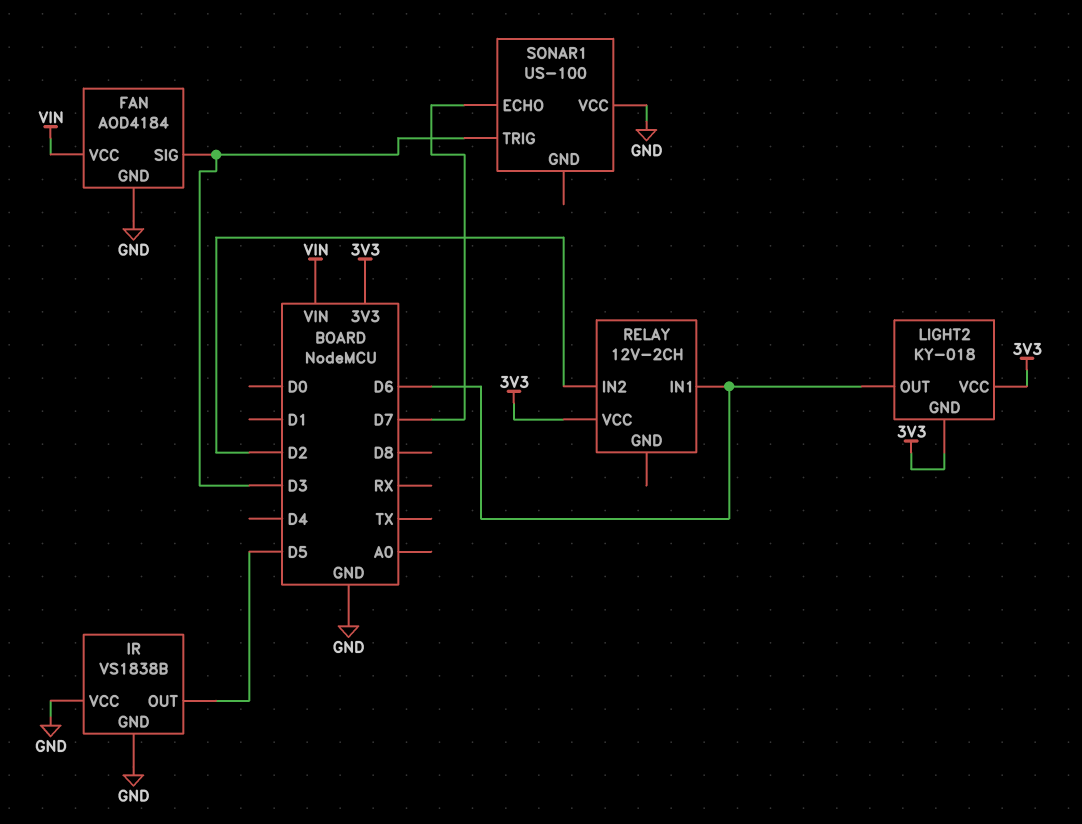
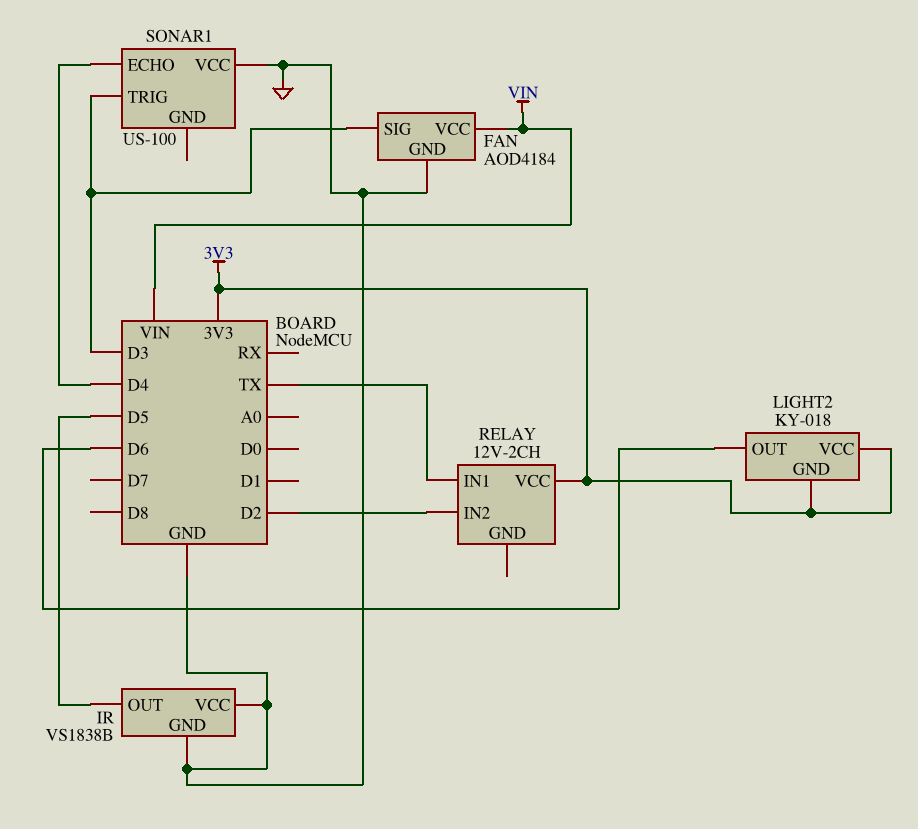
RELAY pin IN1: D6 -> TX
SONAR1 pin ECHO: D7 -> D4

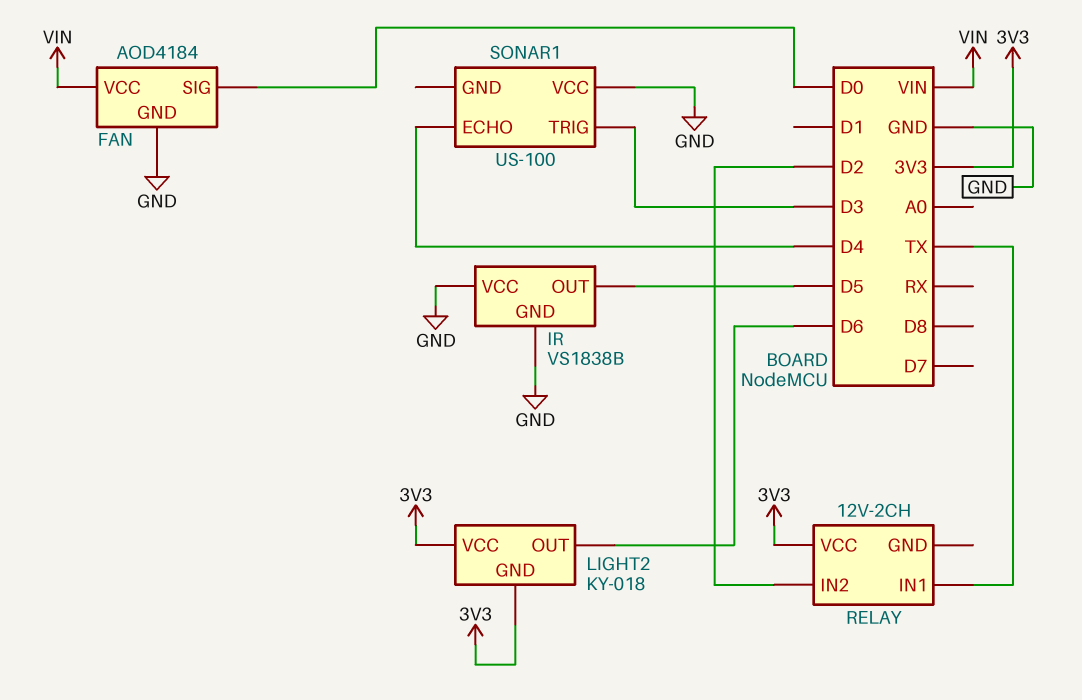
FAN pin SIG: D3 -> D0

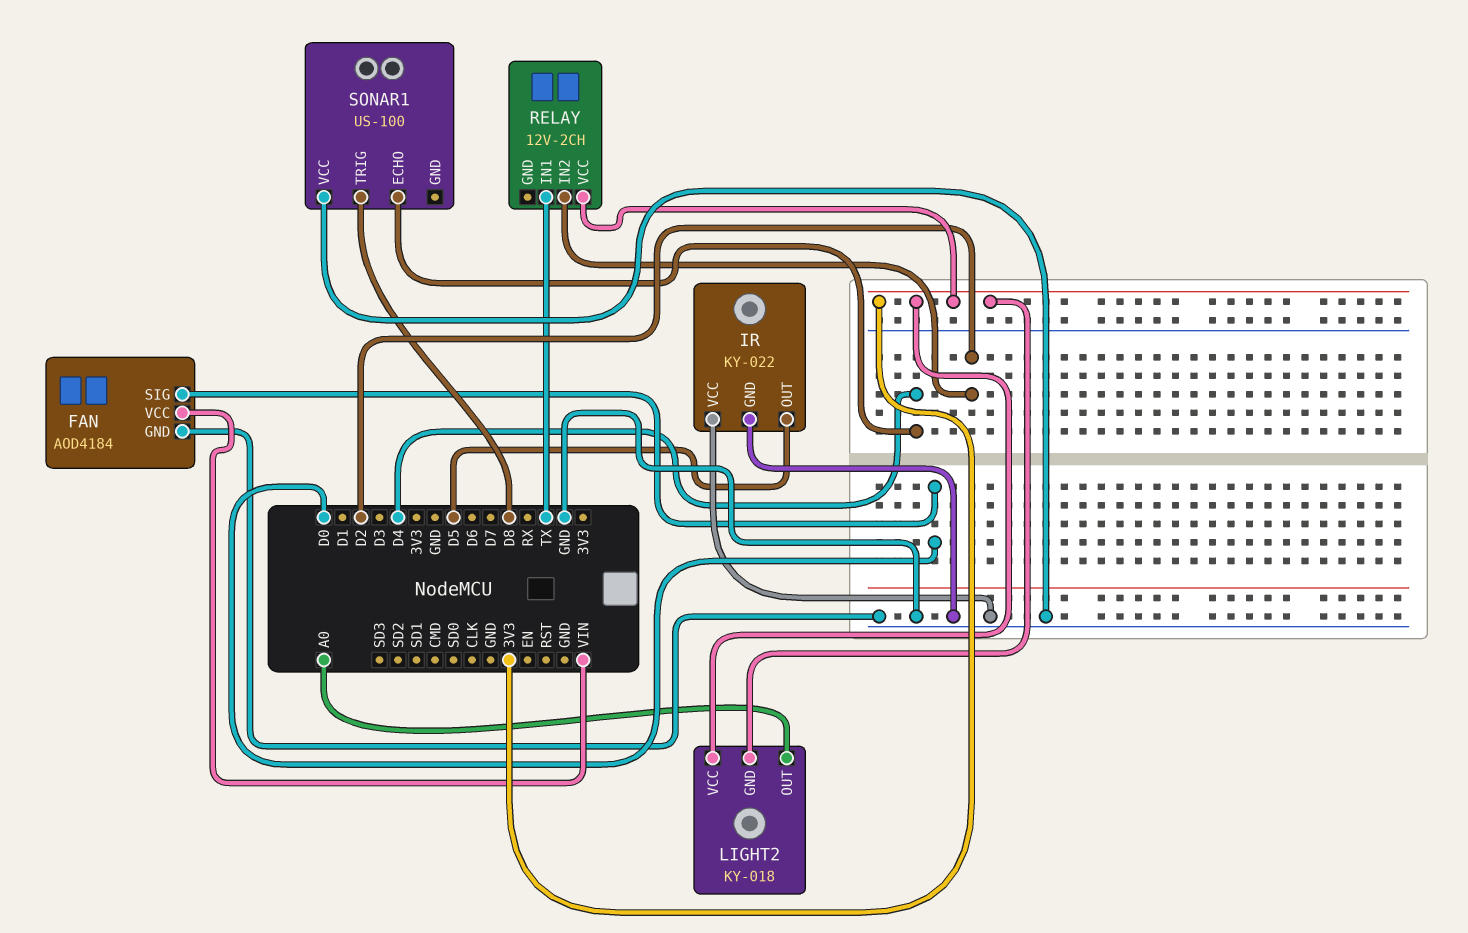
IR: VS1838B -> KY-022
LIGHT2 pin OUT: D6 -> A0
SONAR1 pin TRIG: D3 -> D8

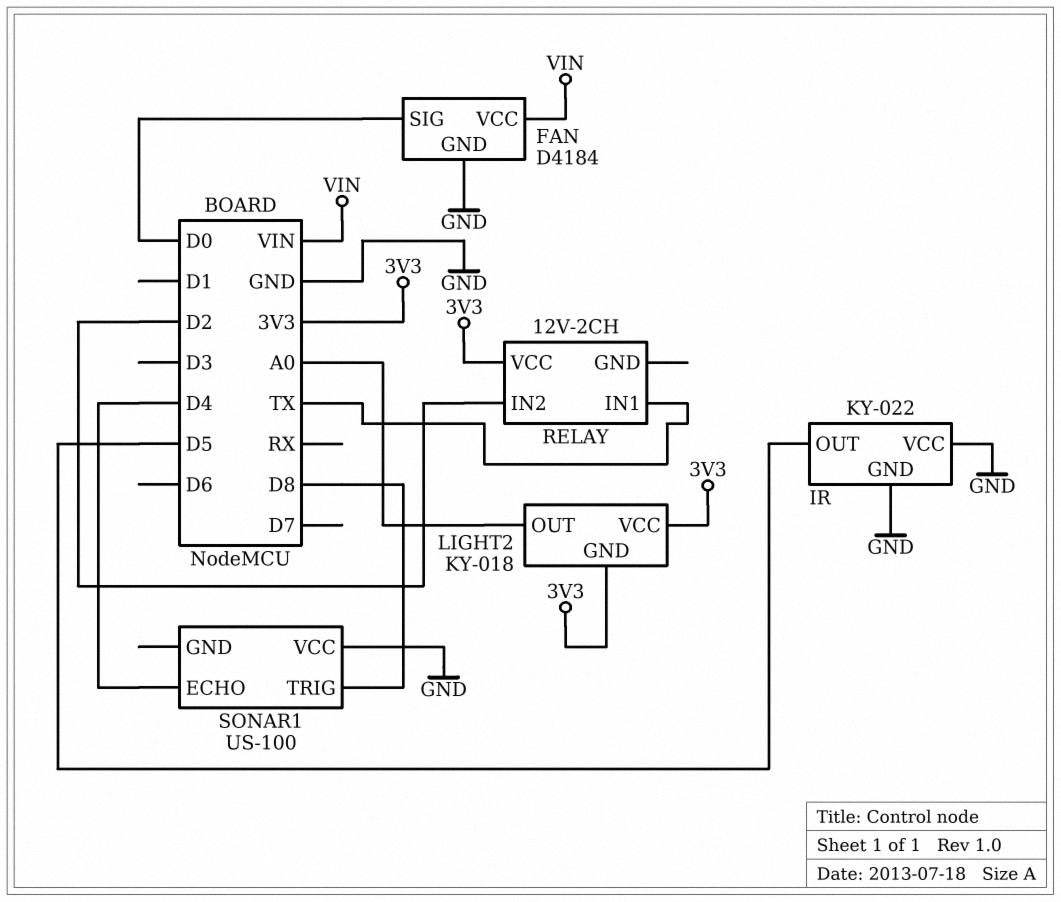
FAN: AOD4184 -> D4184

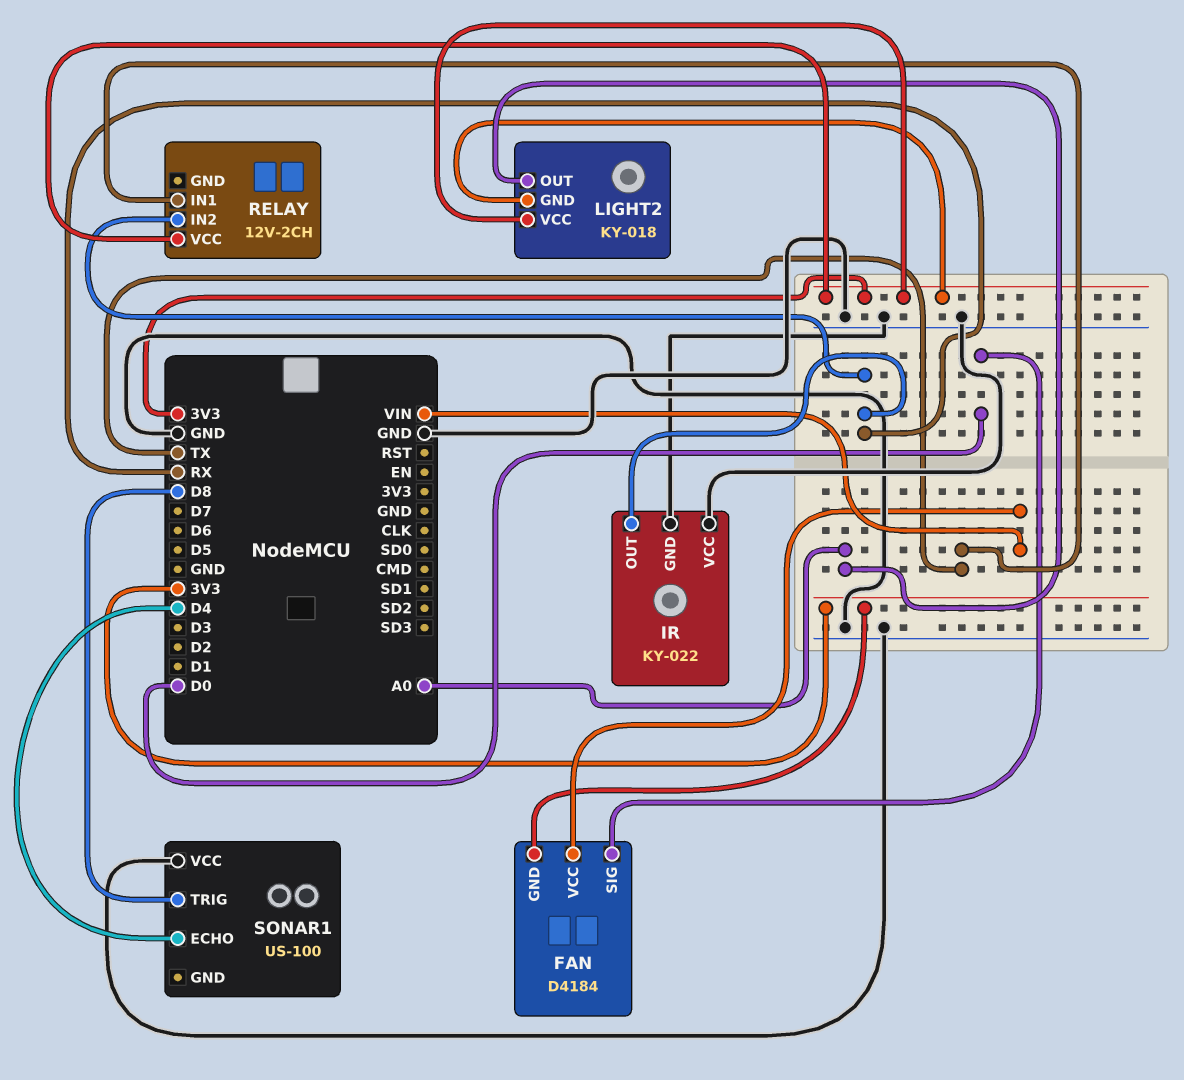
FAN pin GND: GND -> 3V3
IR pin OUT: D5 -> RX
RELAY pin IN2: D2 -> RX

